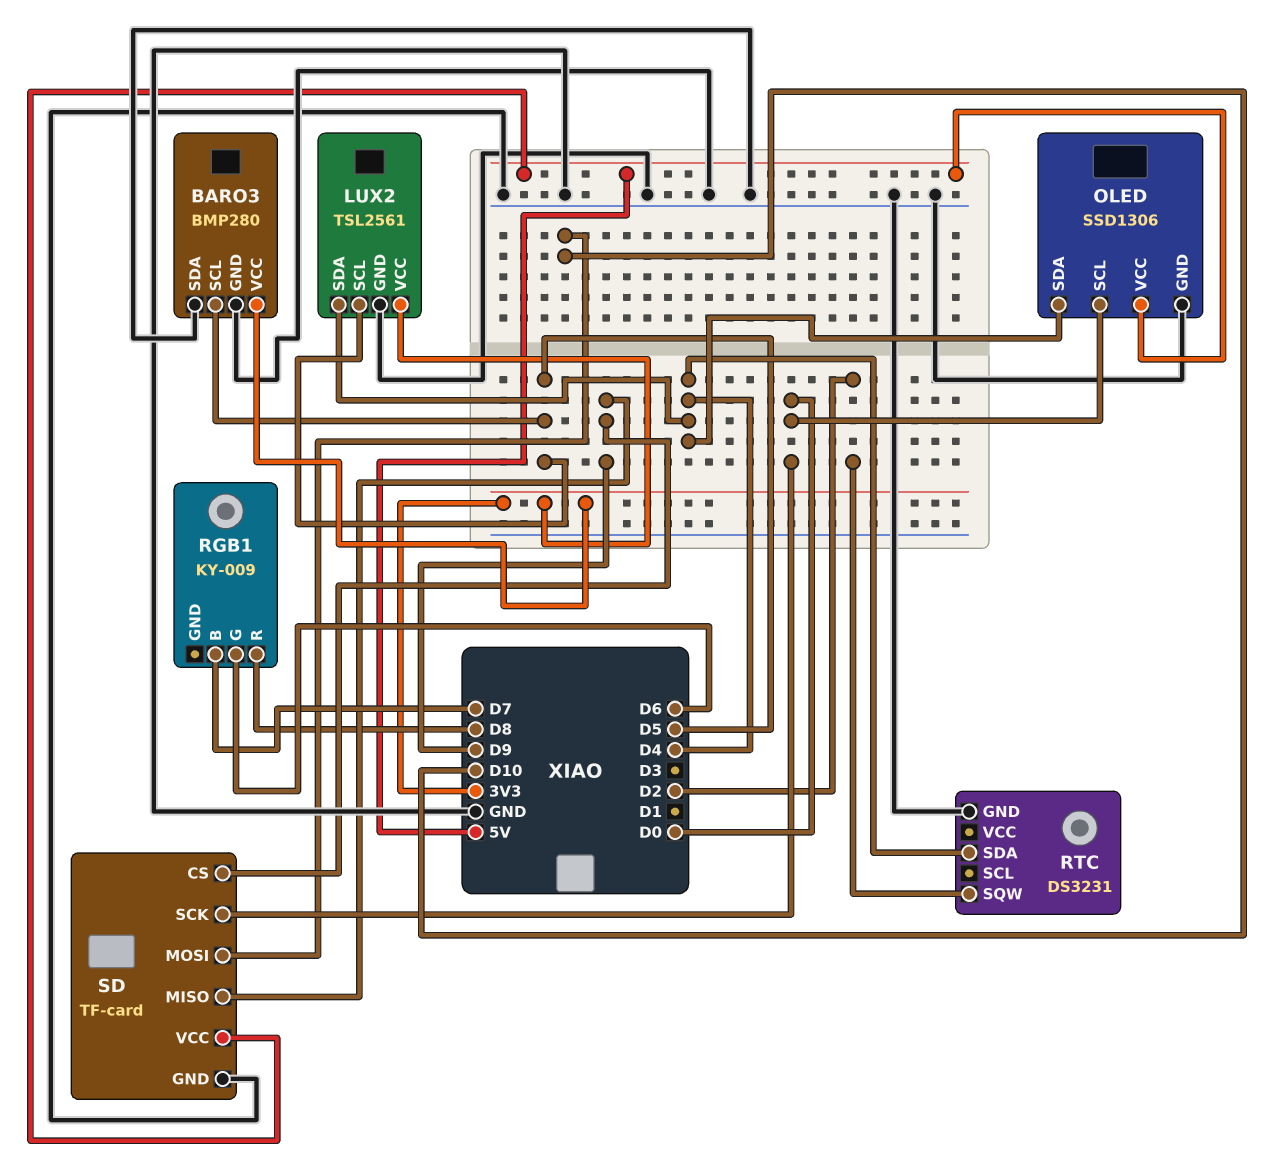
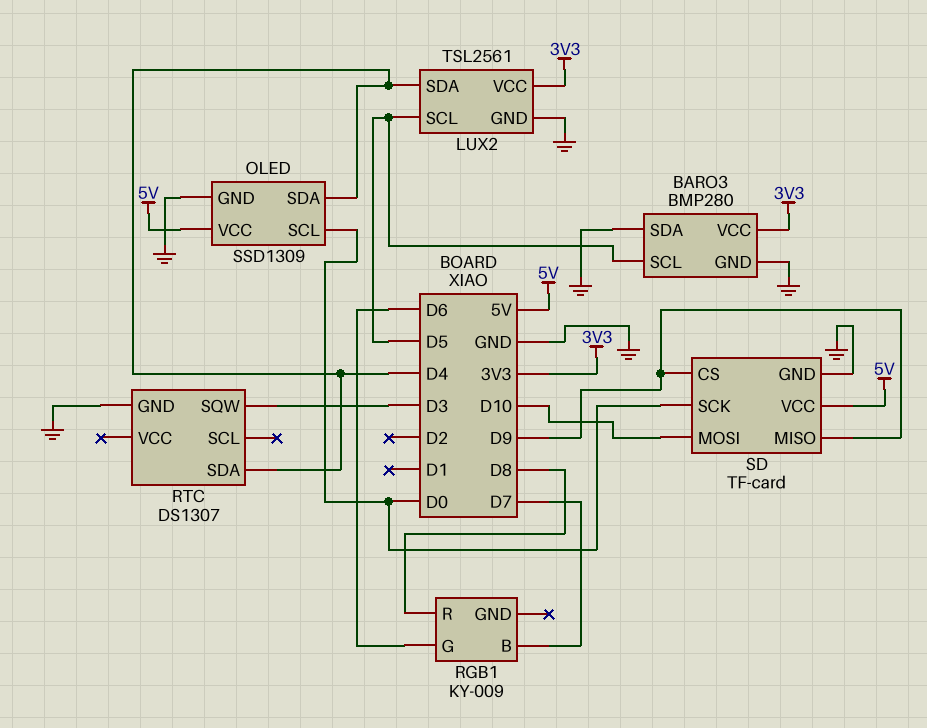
OLED: SSD1306 -> SSD1309
RTC: DS3231 -> DS1307
RTC pin SQW: D2 -> D3

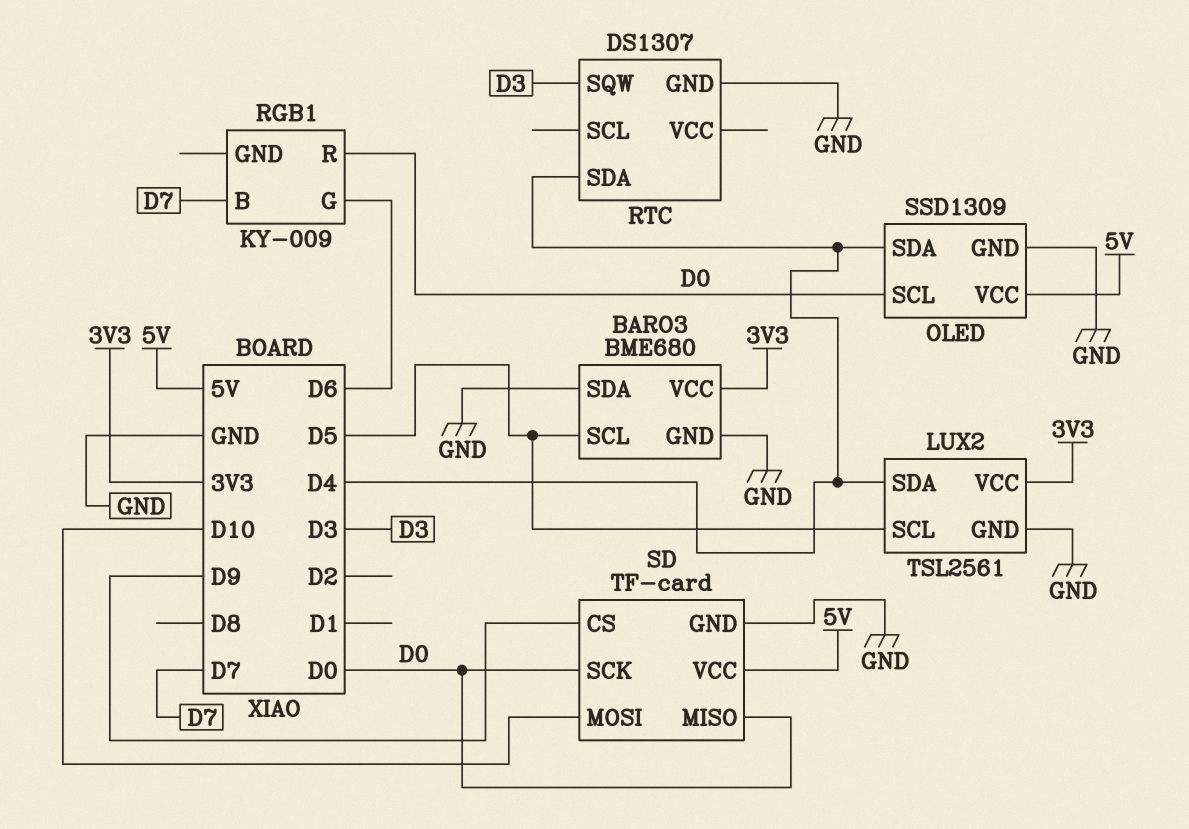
BARO3: BMP280 -> BME680
RGB1 pin R: D8 -> D0
SD pin MISO: D9 -> D0

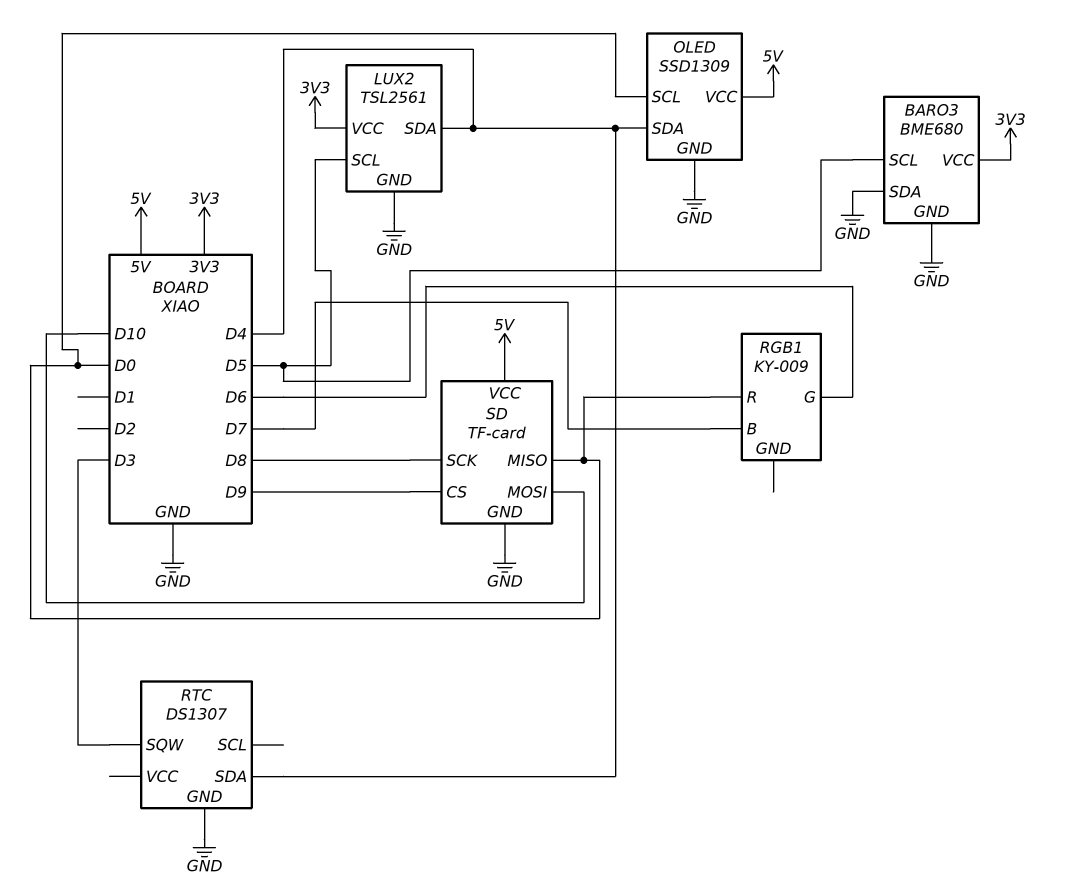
SD pin SCK: D0 -> D8

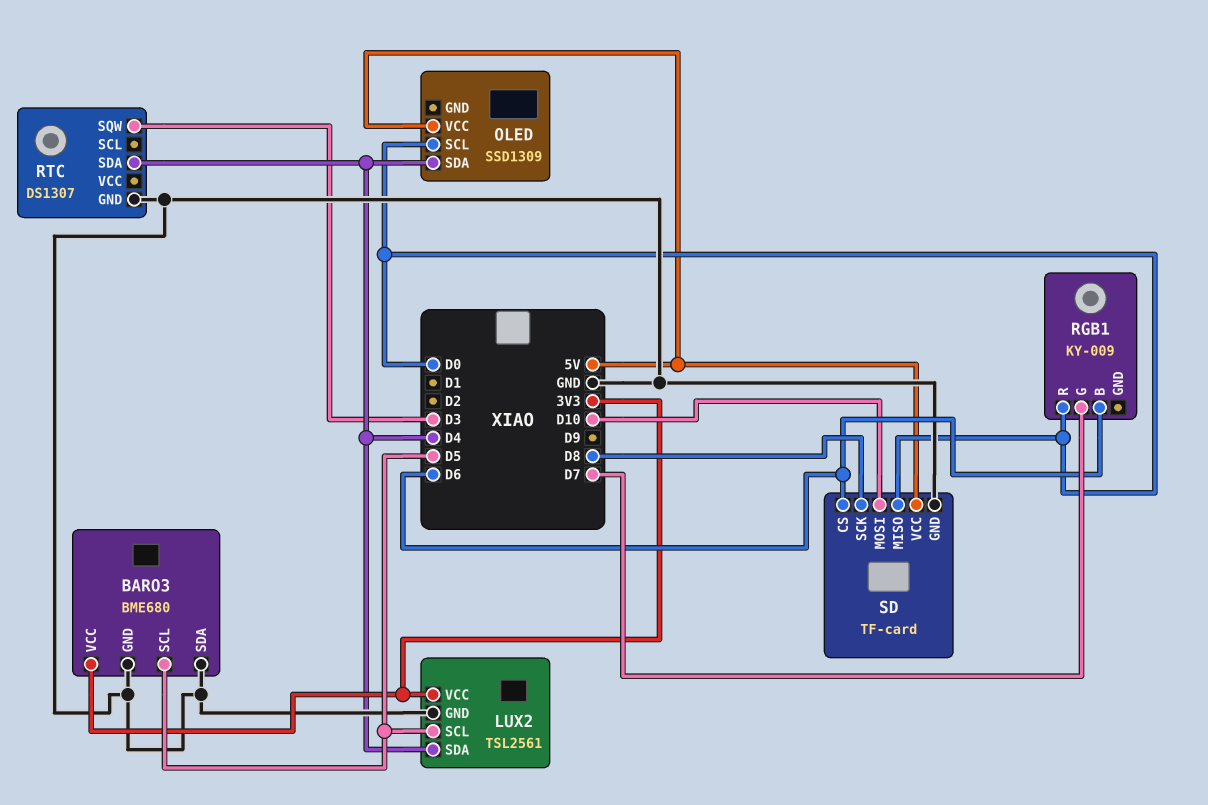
OLED pin GND: GND -> none
RGB1 pin B: D7 -> D6
RGB1 pin G: D6 -> D7
SD pin CS: D9 -> D6

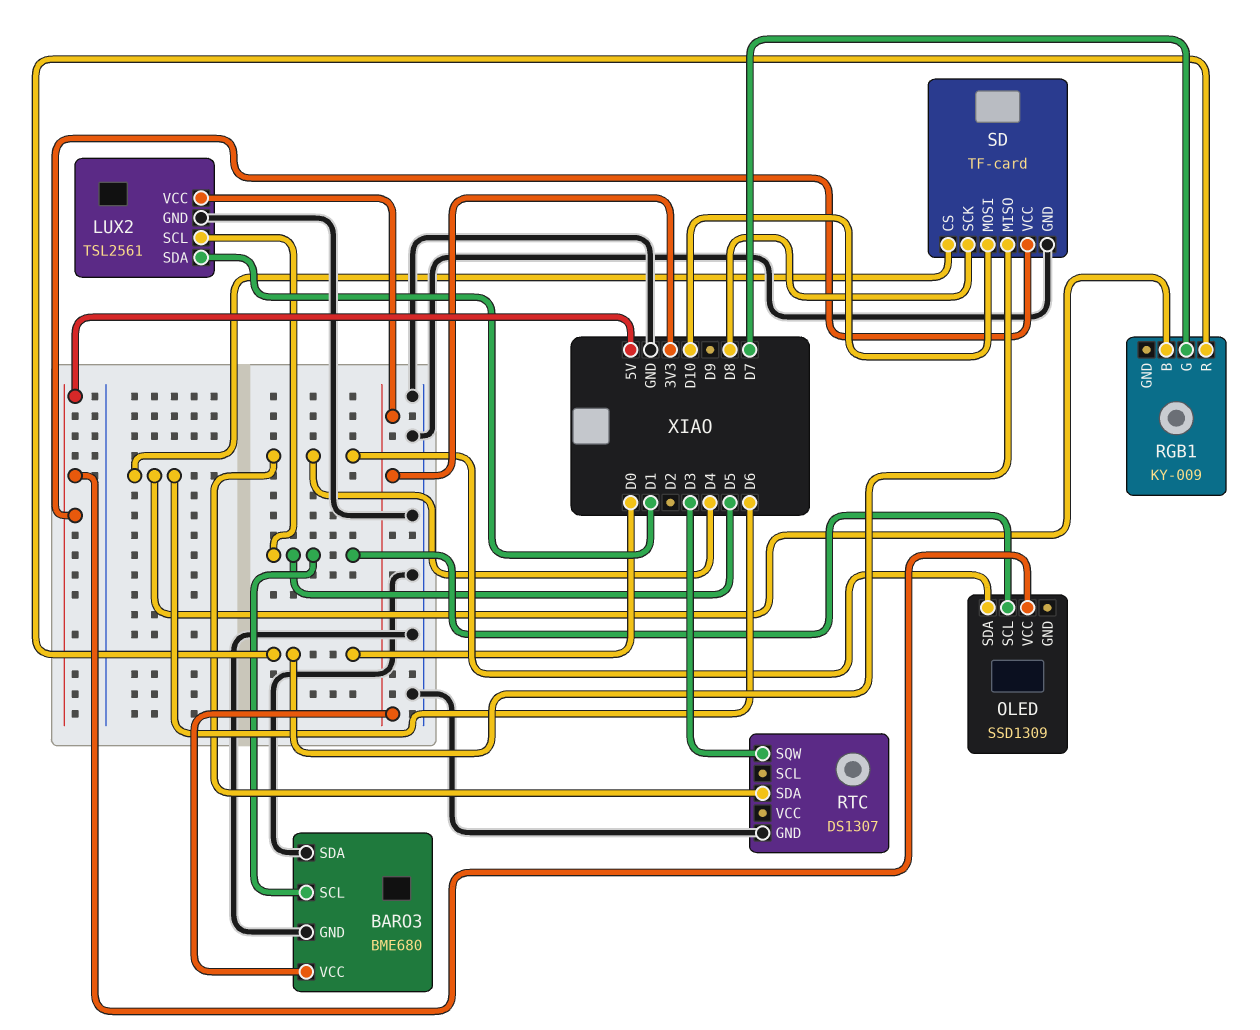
LUX2 pin SDA: D4 -> D1
OLED pin SCL: D0 -> D5

